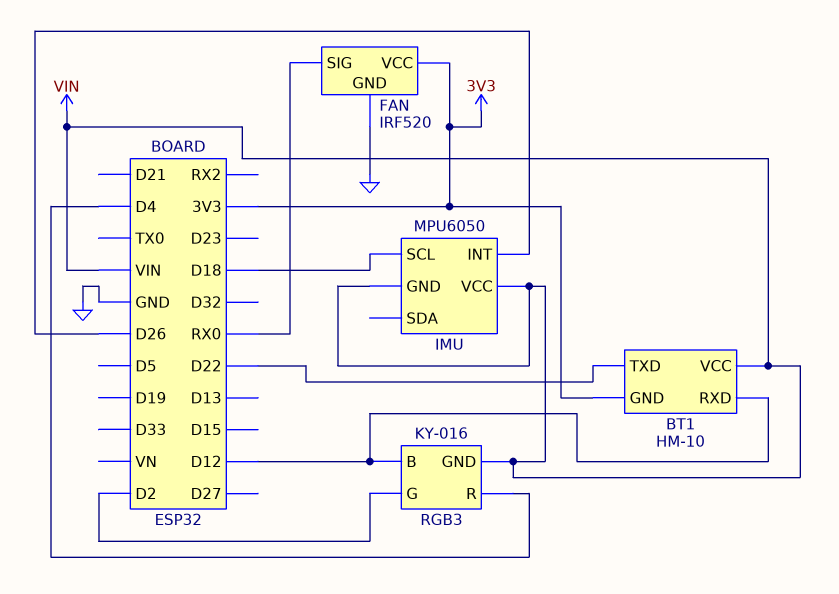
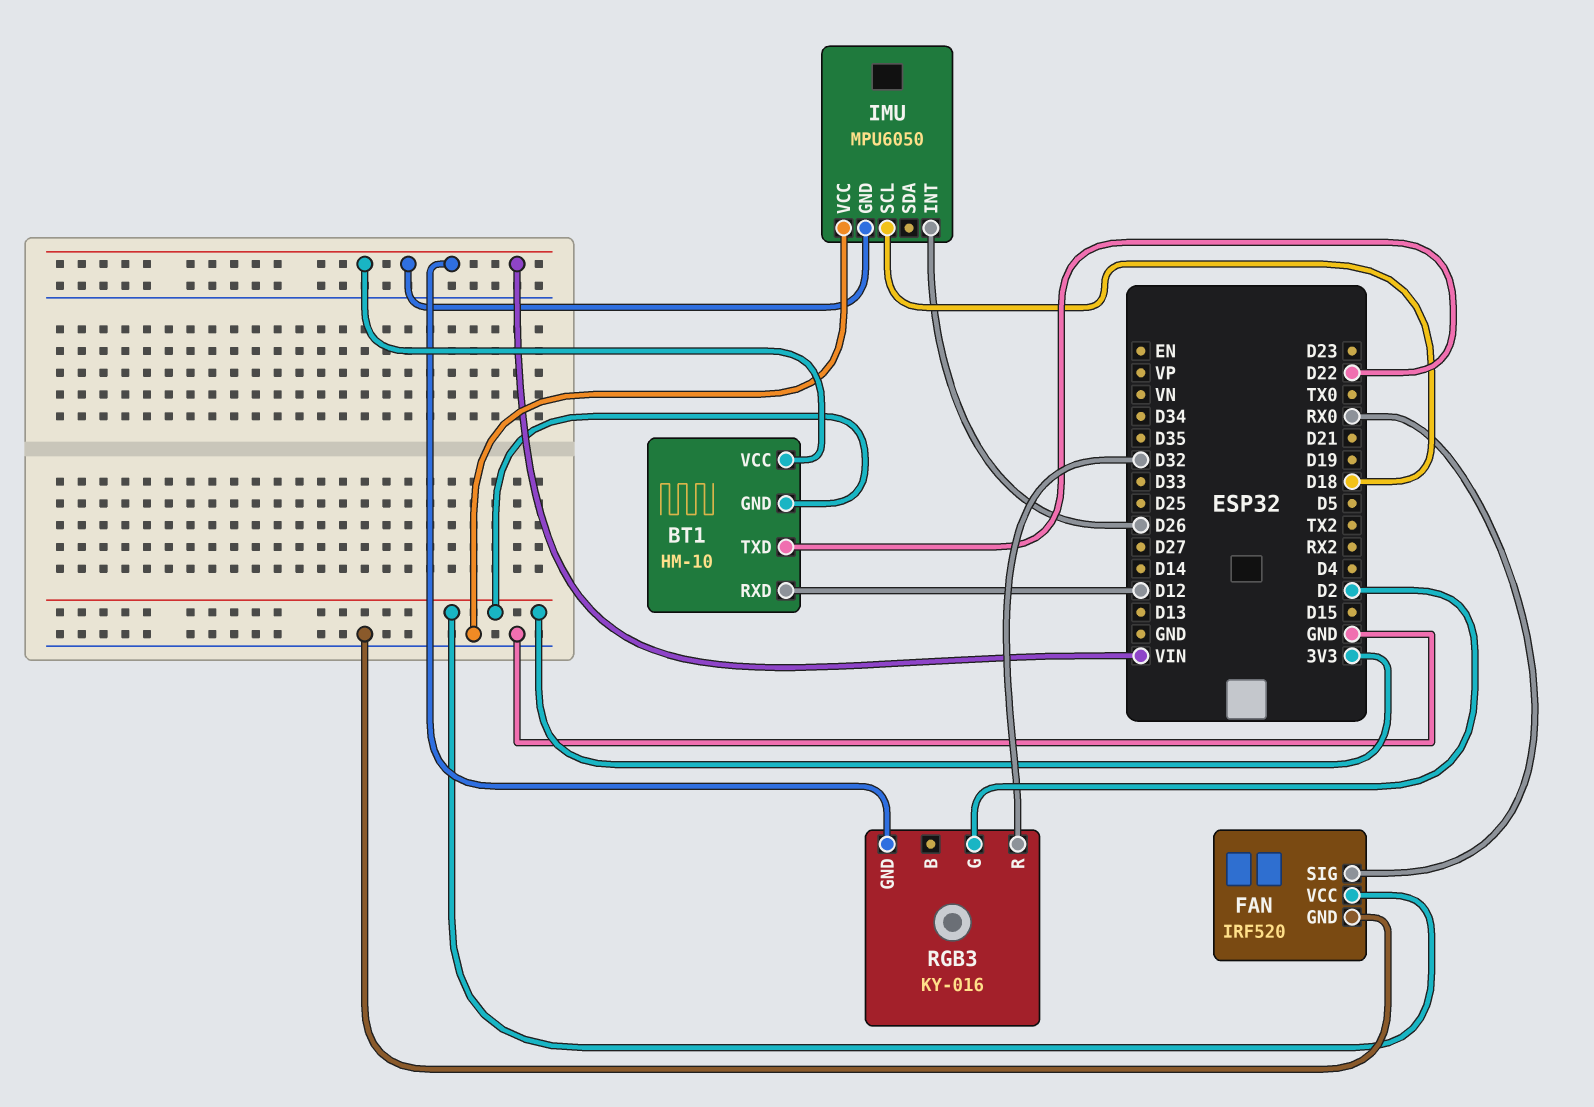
IMU pin VCC: VIN -> GND
RGB3 pin B: D12 -> none
RGB3 pin R: D4 -> D32

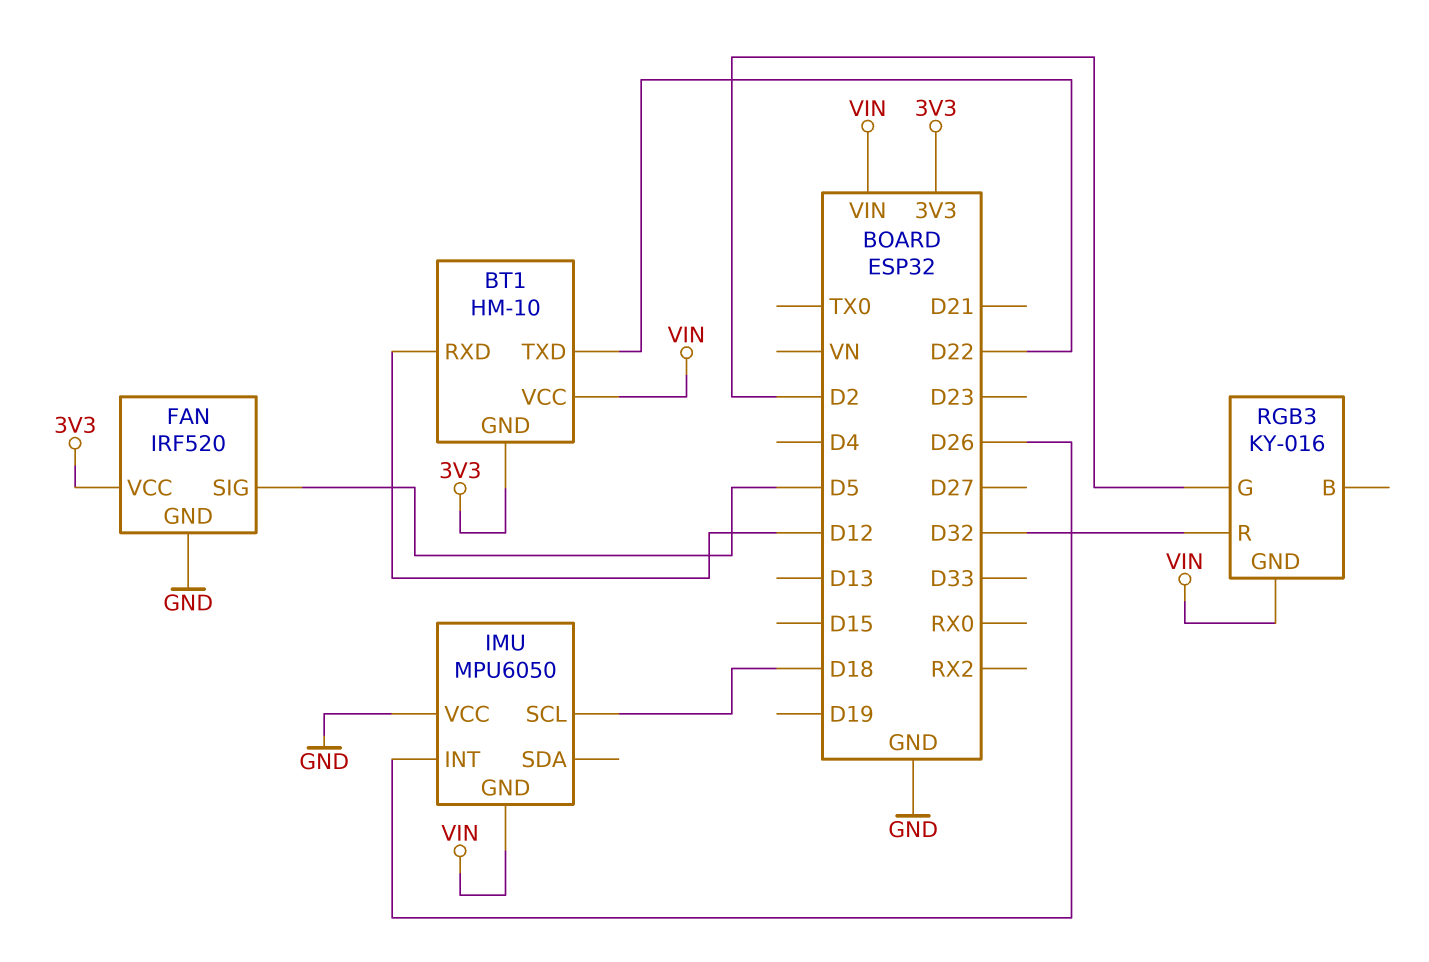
FAN pin SIG: RX0 -> D5

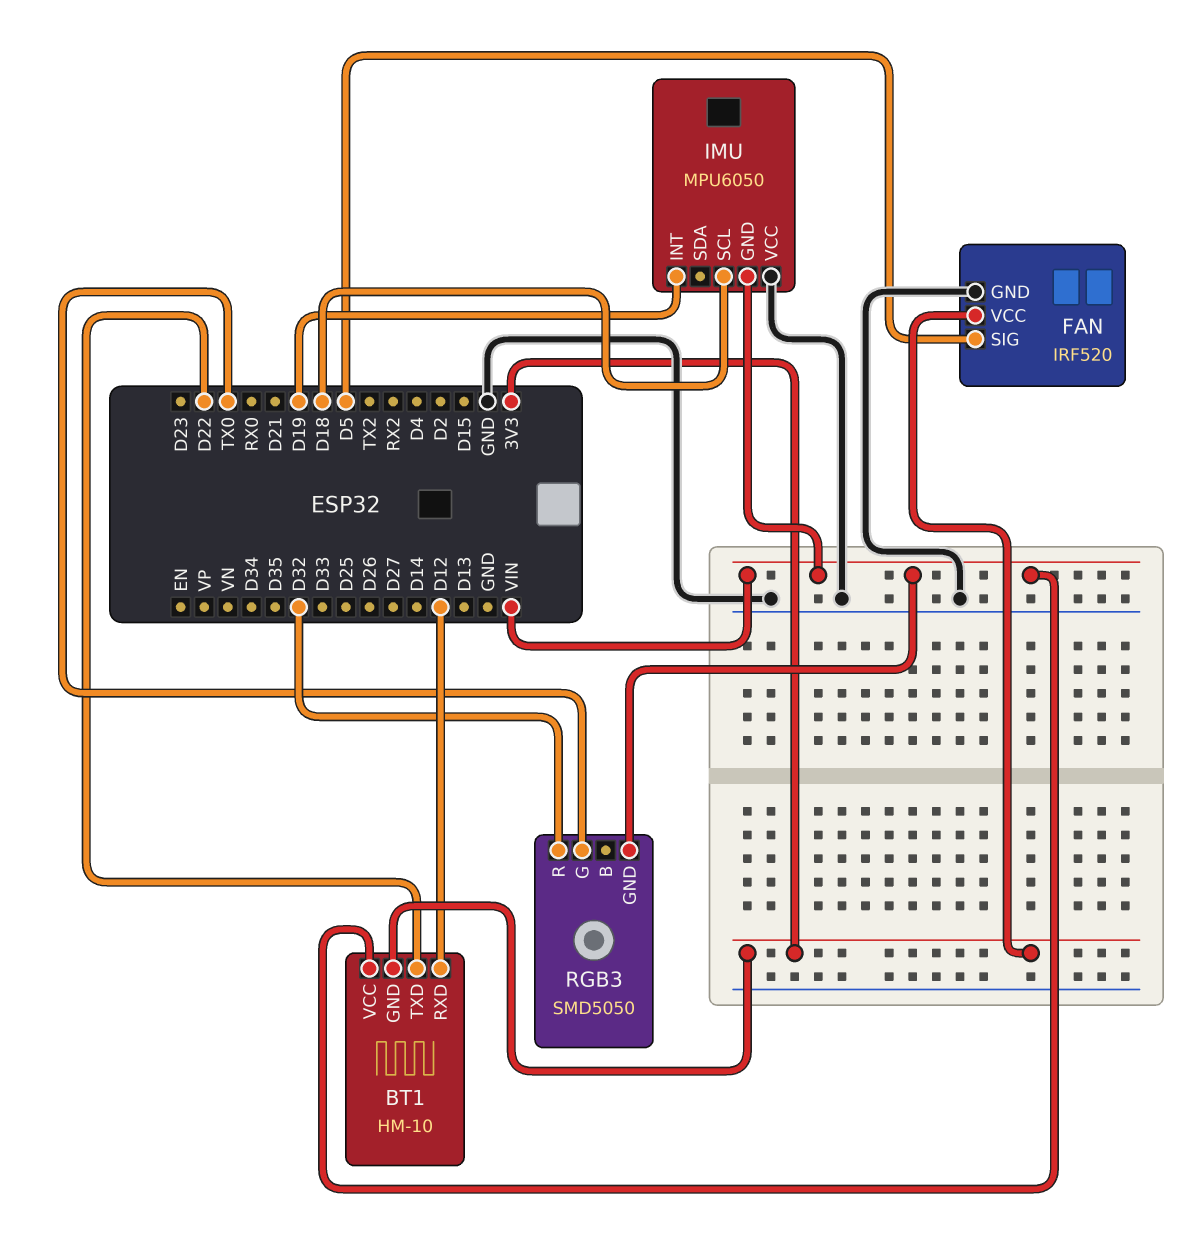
IMU pin INT: D26 -> D19
RGB3: KY-016 -> SMD5050
RGB3 pin G: D2 -> TX0

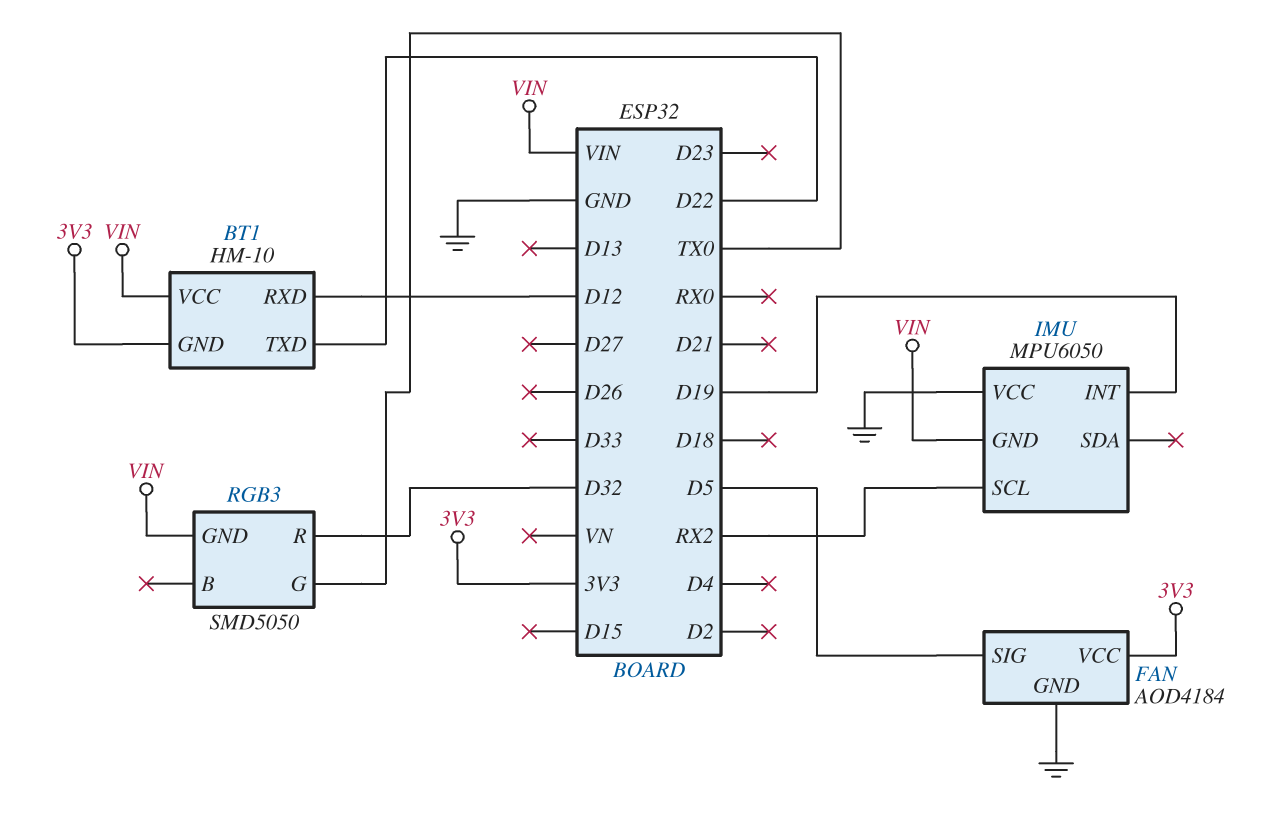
FAN: IRF520 -> AOD4184
IMU pin SCL: D18 -> RX2

